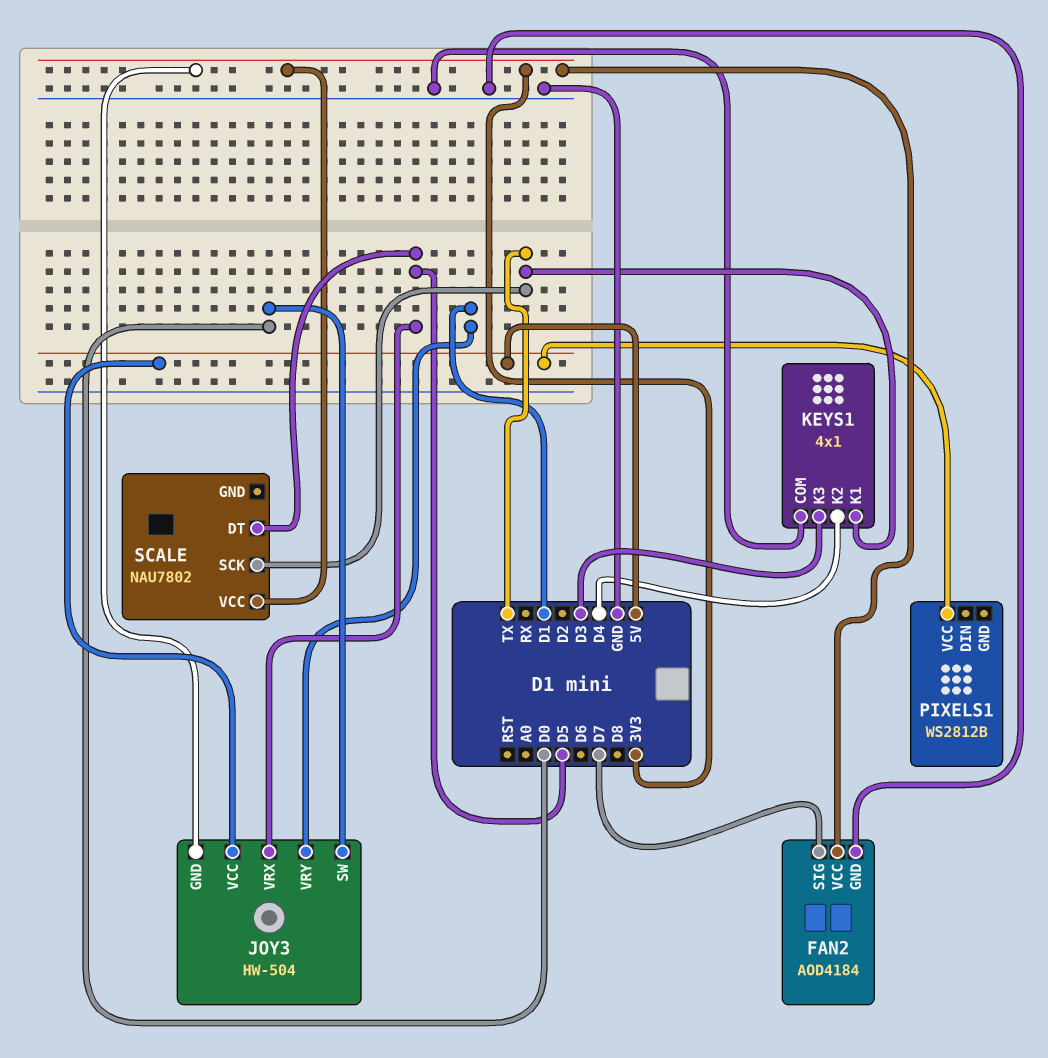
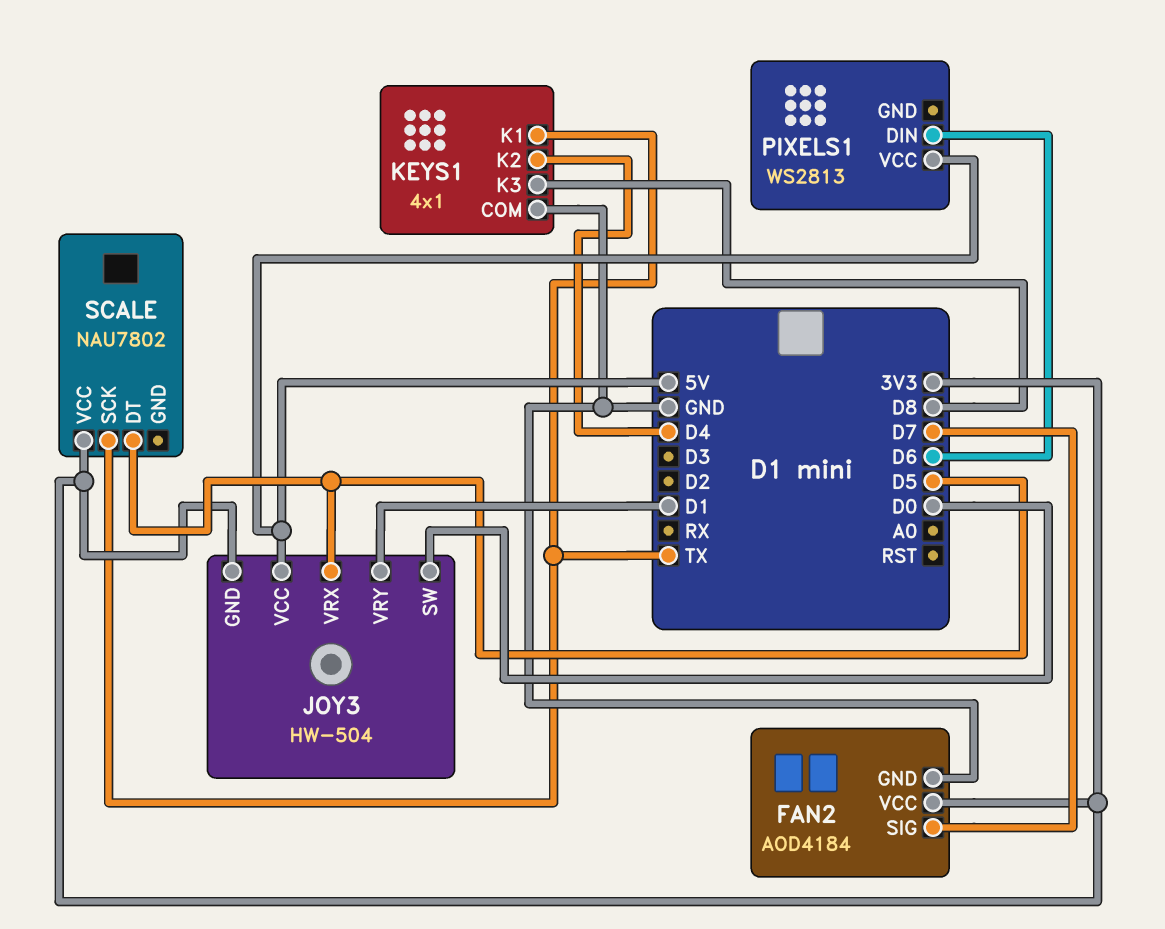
KEYS1 pin K3: D3 -> D8
PIXELS1: WS2812B -> WS2813
PIXELS1 pin DIN: none -> D6

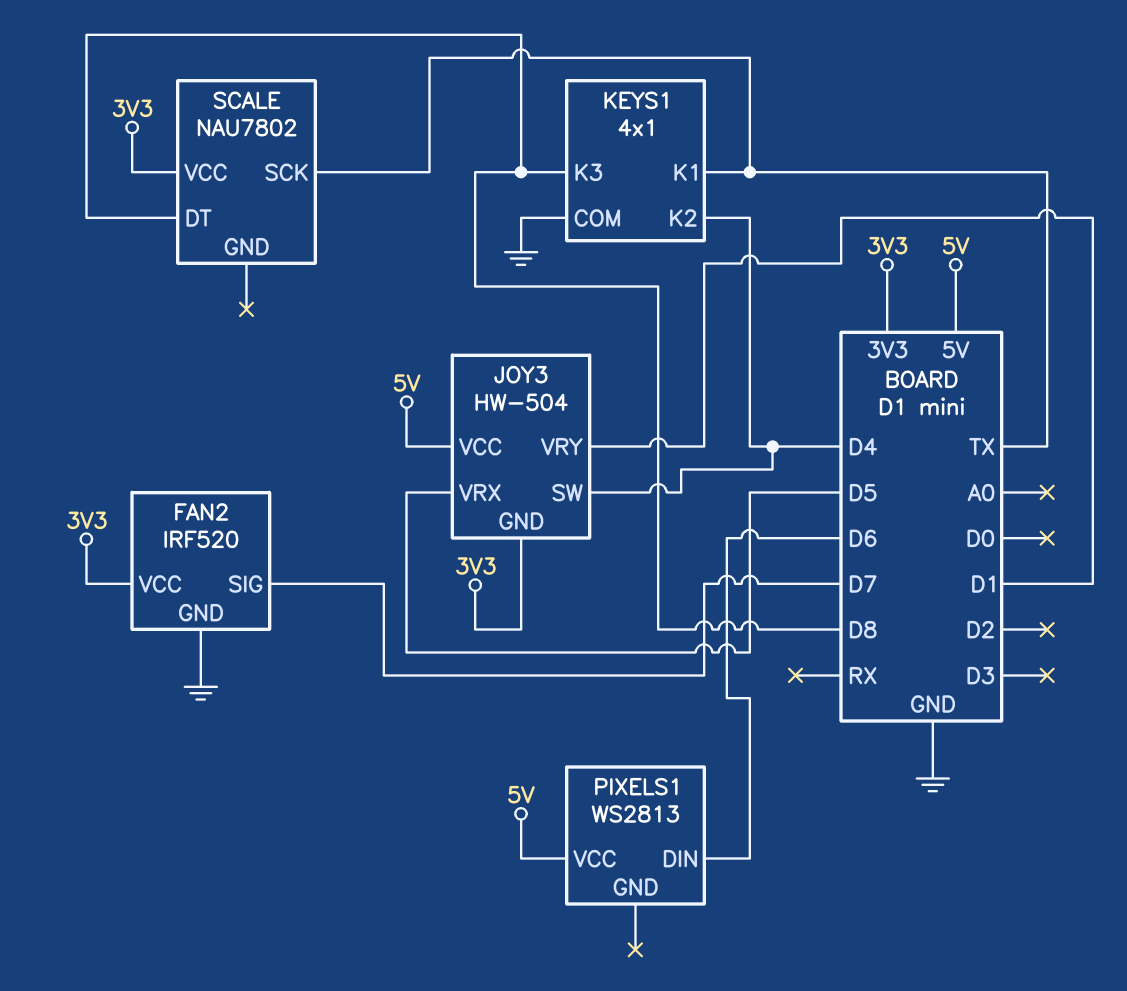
FAN2: AOD4184 -> IRF520
JOY3 pin SW: D0 -> D4
SCALE pin DT: D5 -> D8

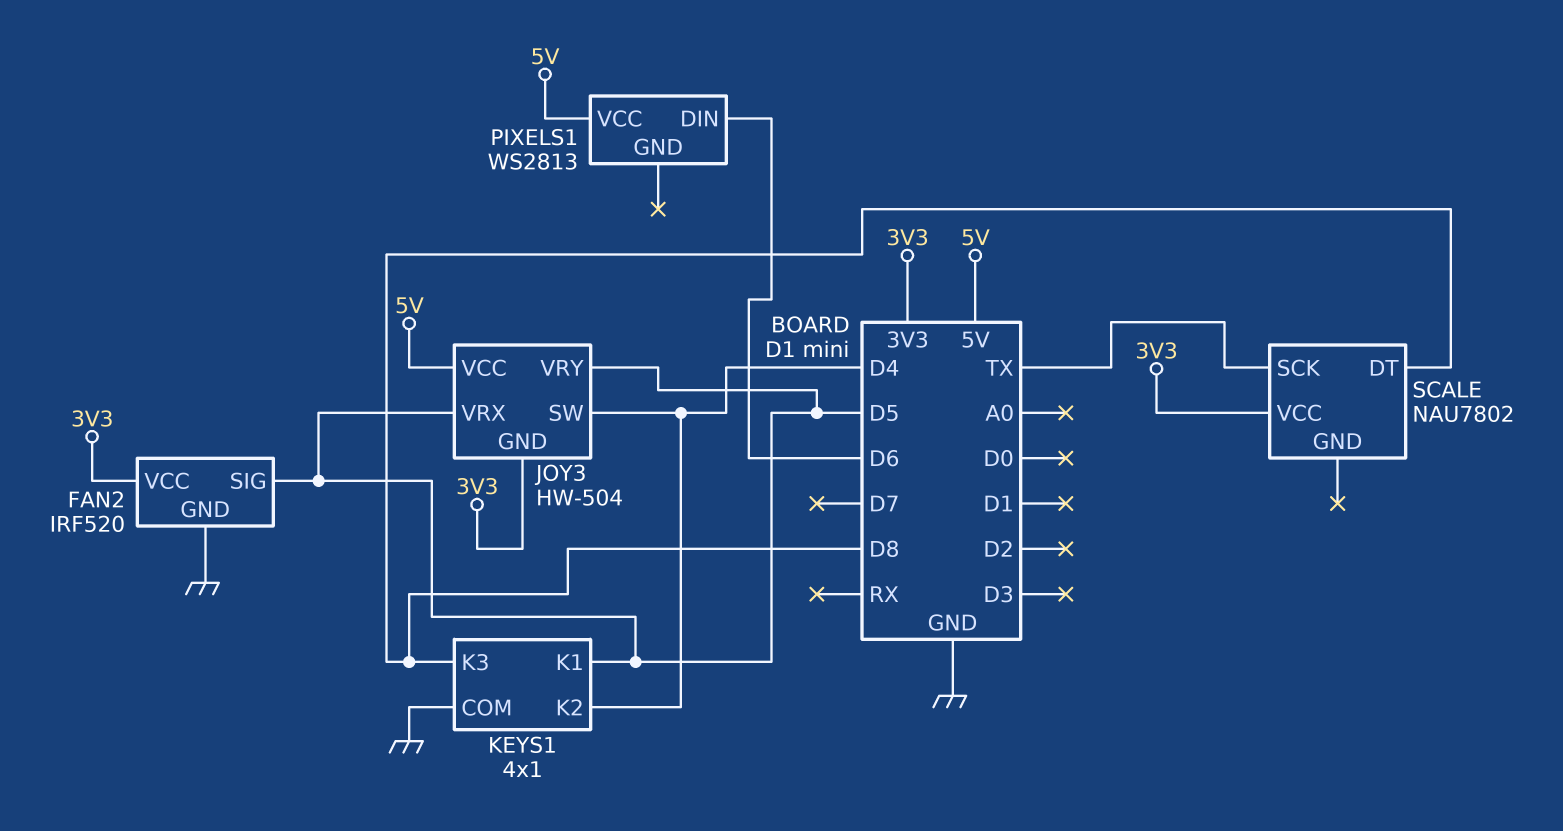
FAN2 pin SIG: D7 -> D5
JOY3 pin VRY: D1 -> D5
KEYS1 pin K1: TX -> D5

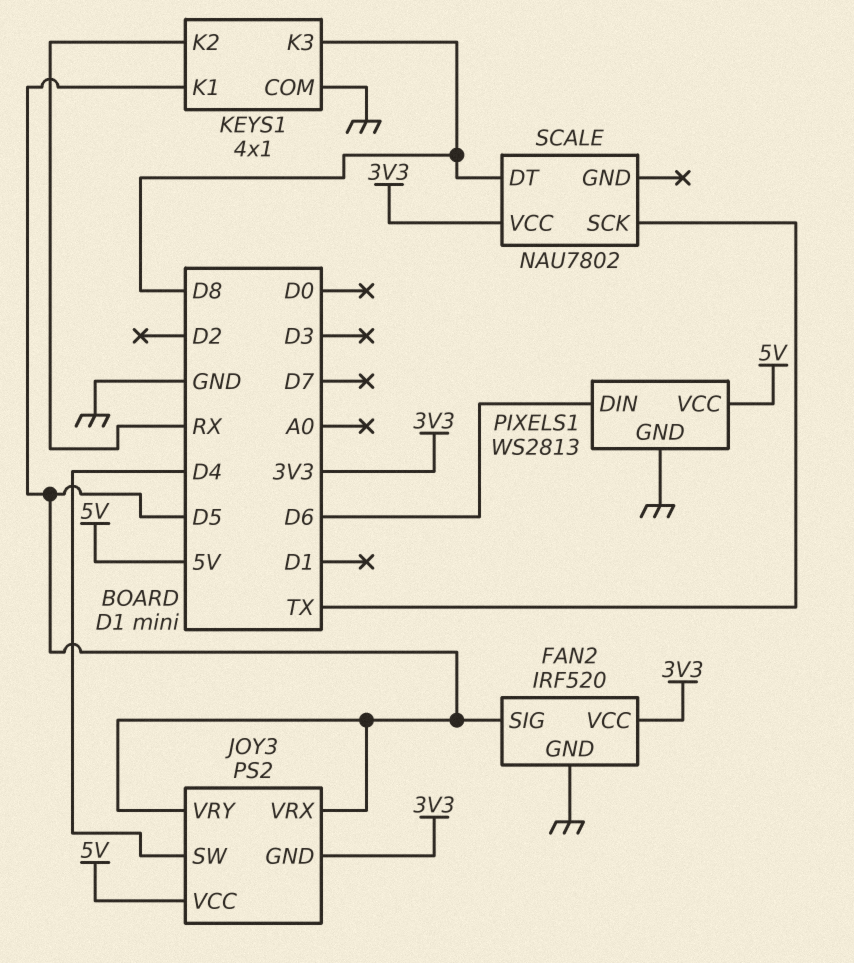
JOY3: HW-504 -> PS2
KEYS1 pin K2: D4 -> RX
PIXELS1 pin GND: none -> GND

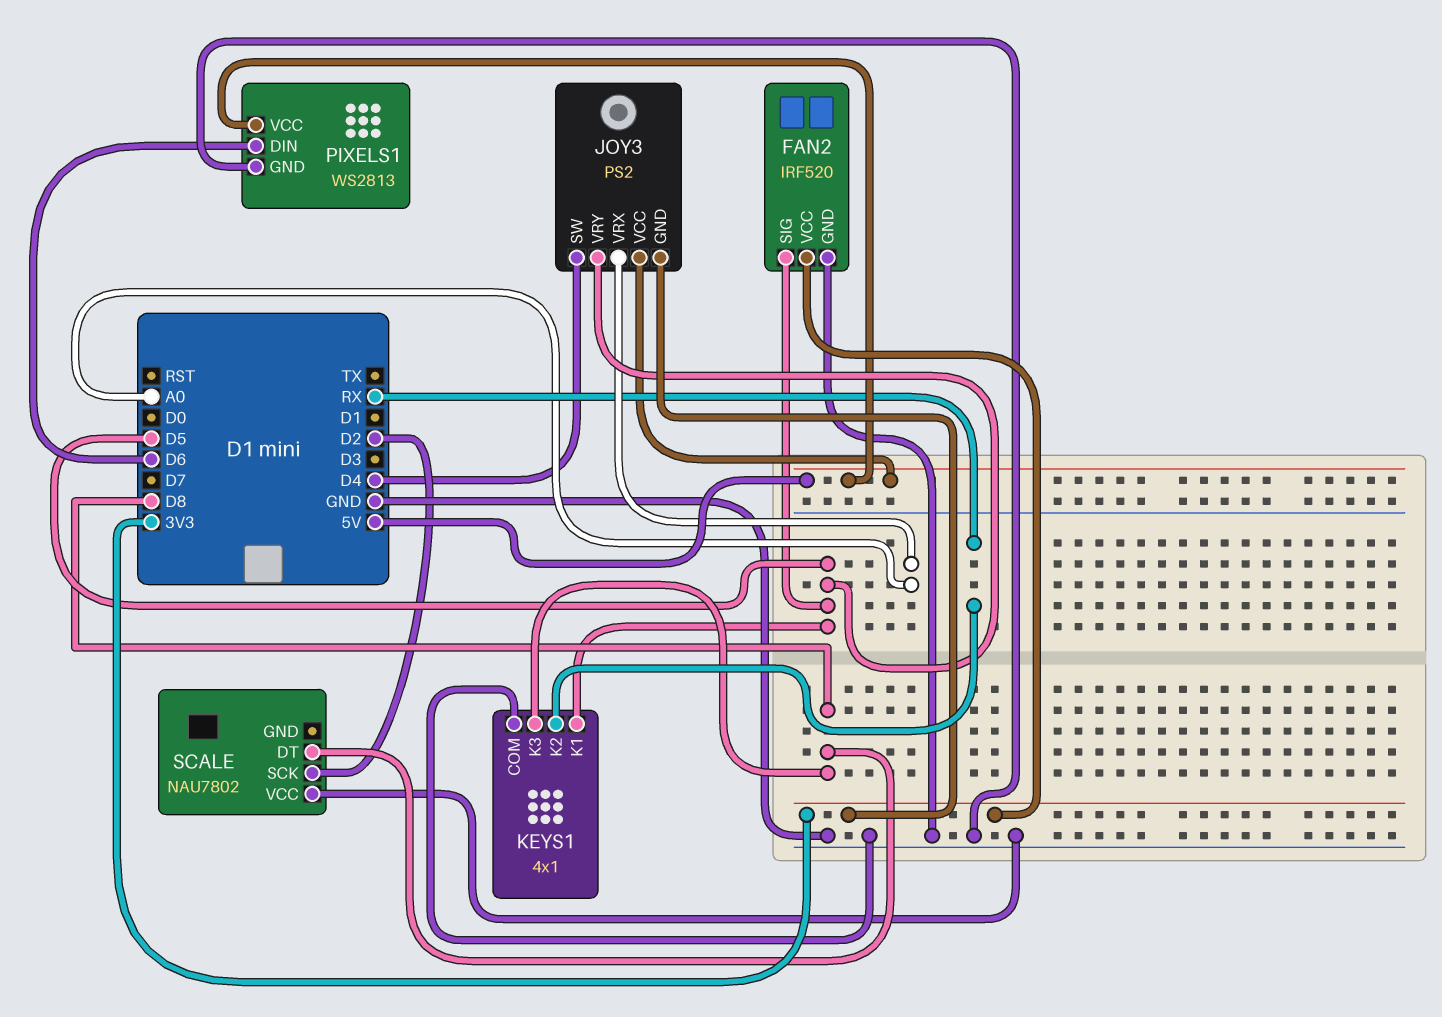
JOY3 pin VRX: D5 -> A0
SCALE pin SCK: TX -> D2
SCALE pin VCC: 3V3 -> GND

